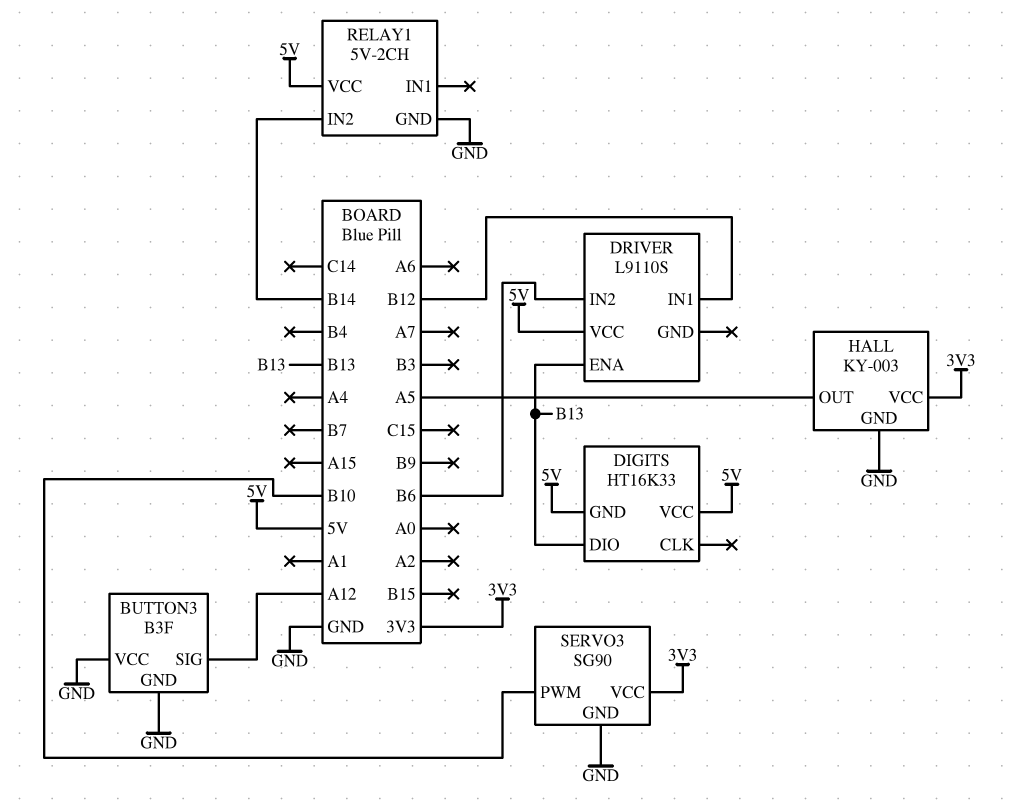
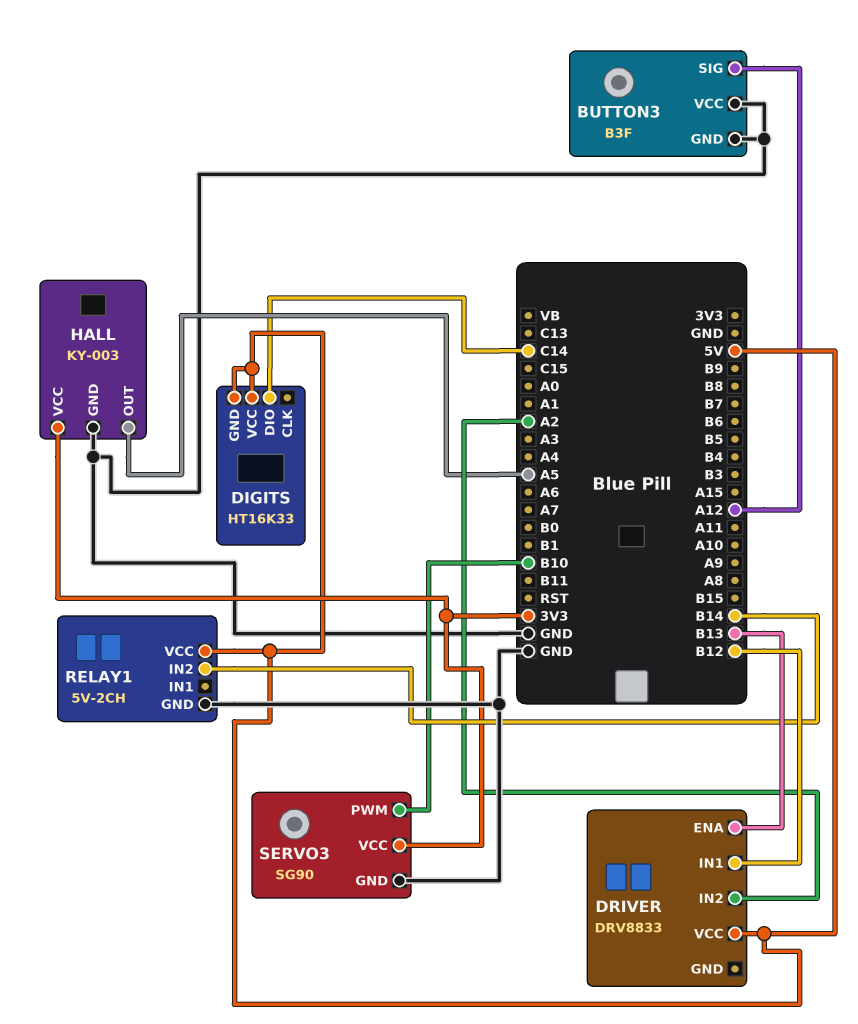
DIGITS pin DIO: B13 -> C14
DRIVER: L9110S -> DRV8833
DRIVER pin IN2: B6 -> A2

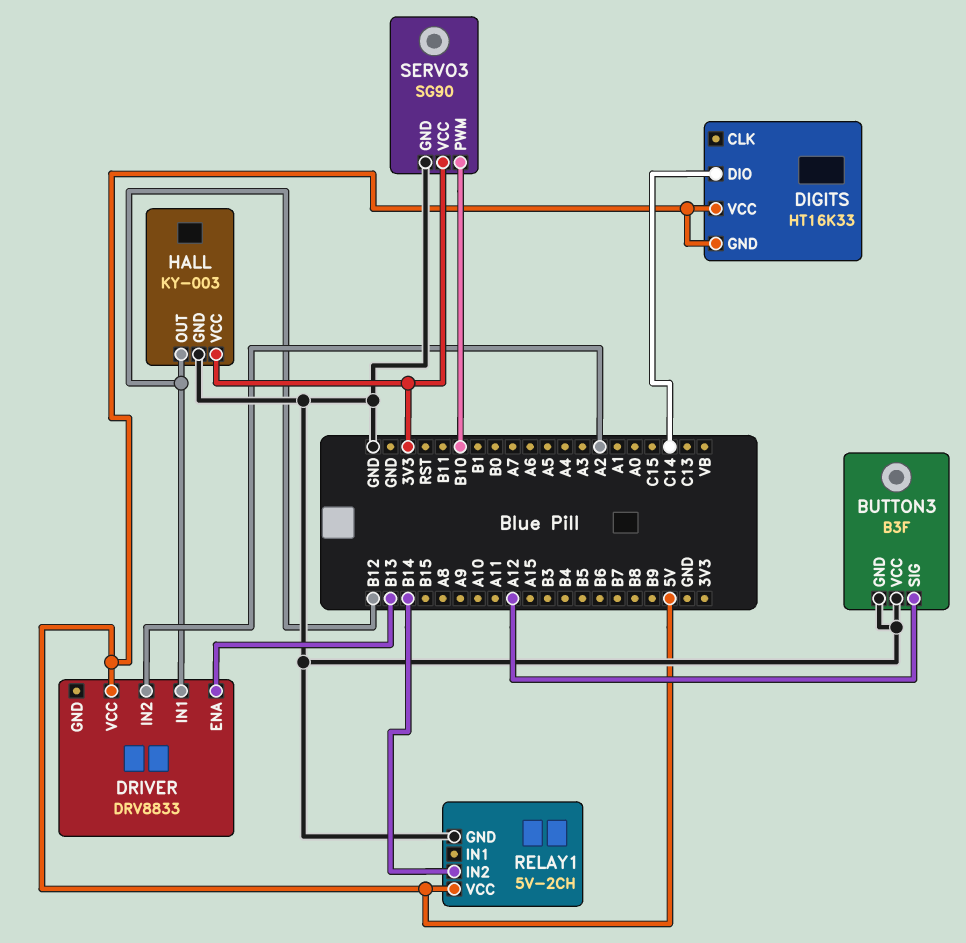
HALL pin OUT: A5 -> B12

